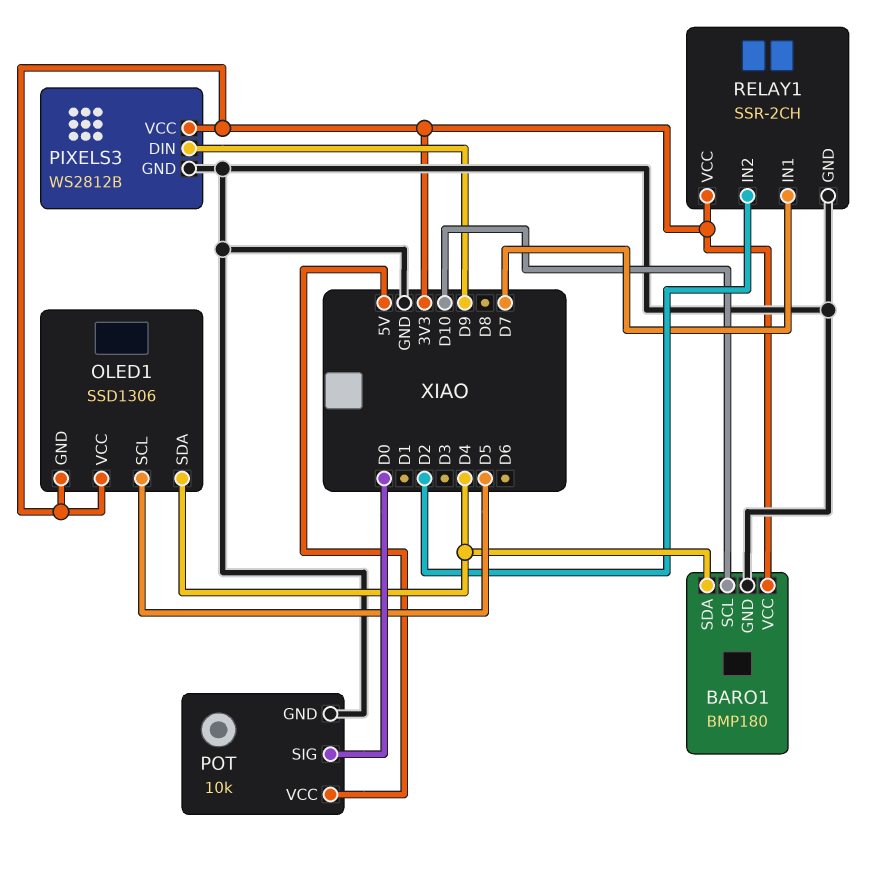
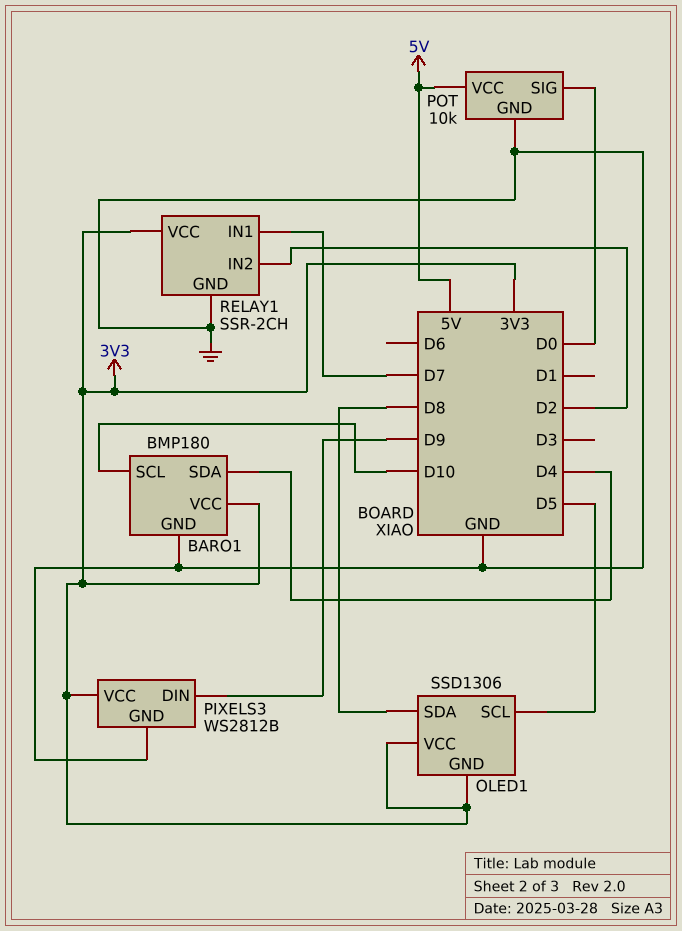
OLED1 pin SDA: D4 -> D8

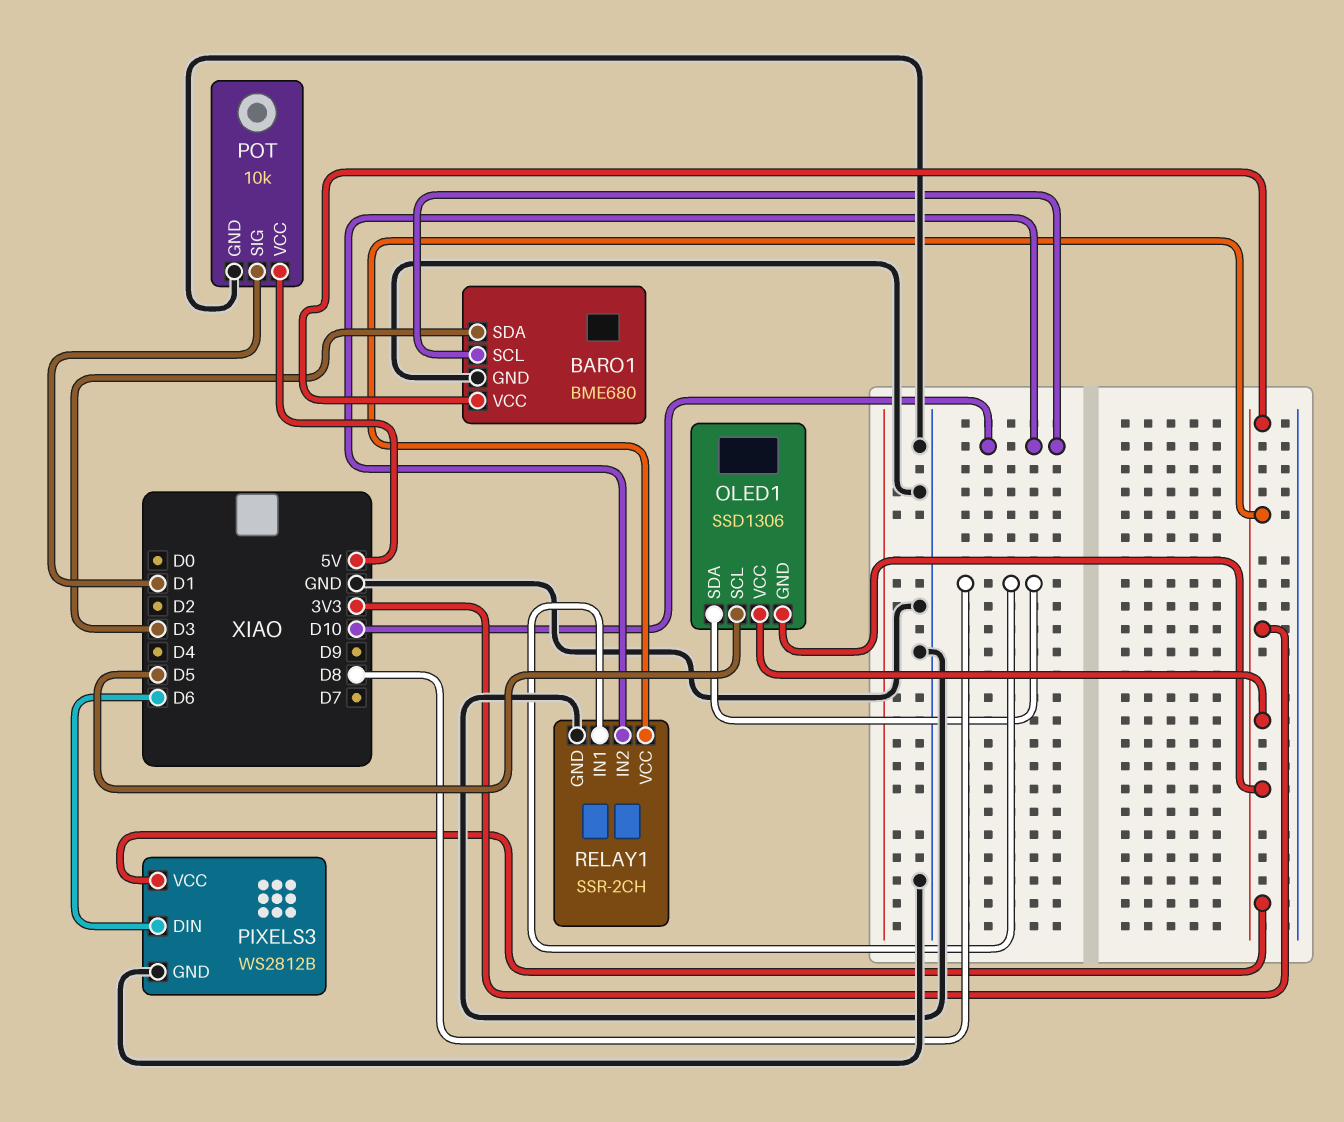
BARO1: BMP180 -> BME680
BARO1 pin SDA: D4 -> D3
PIXELS3 pin DIN: D9 -> D6
POT pin SIG: D0 -> D1
RELAY1 pin IN1: D7 -> D8
RELAY1 pin IN2: D2 -> D10

